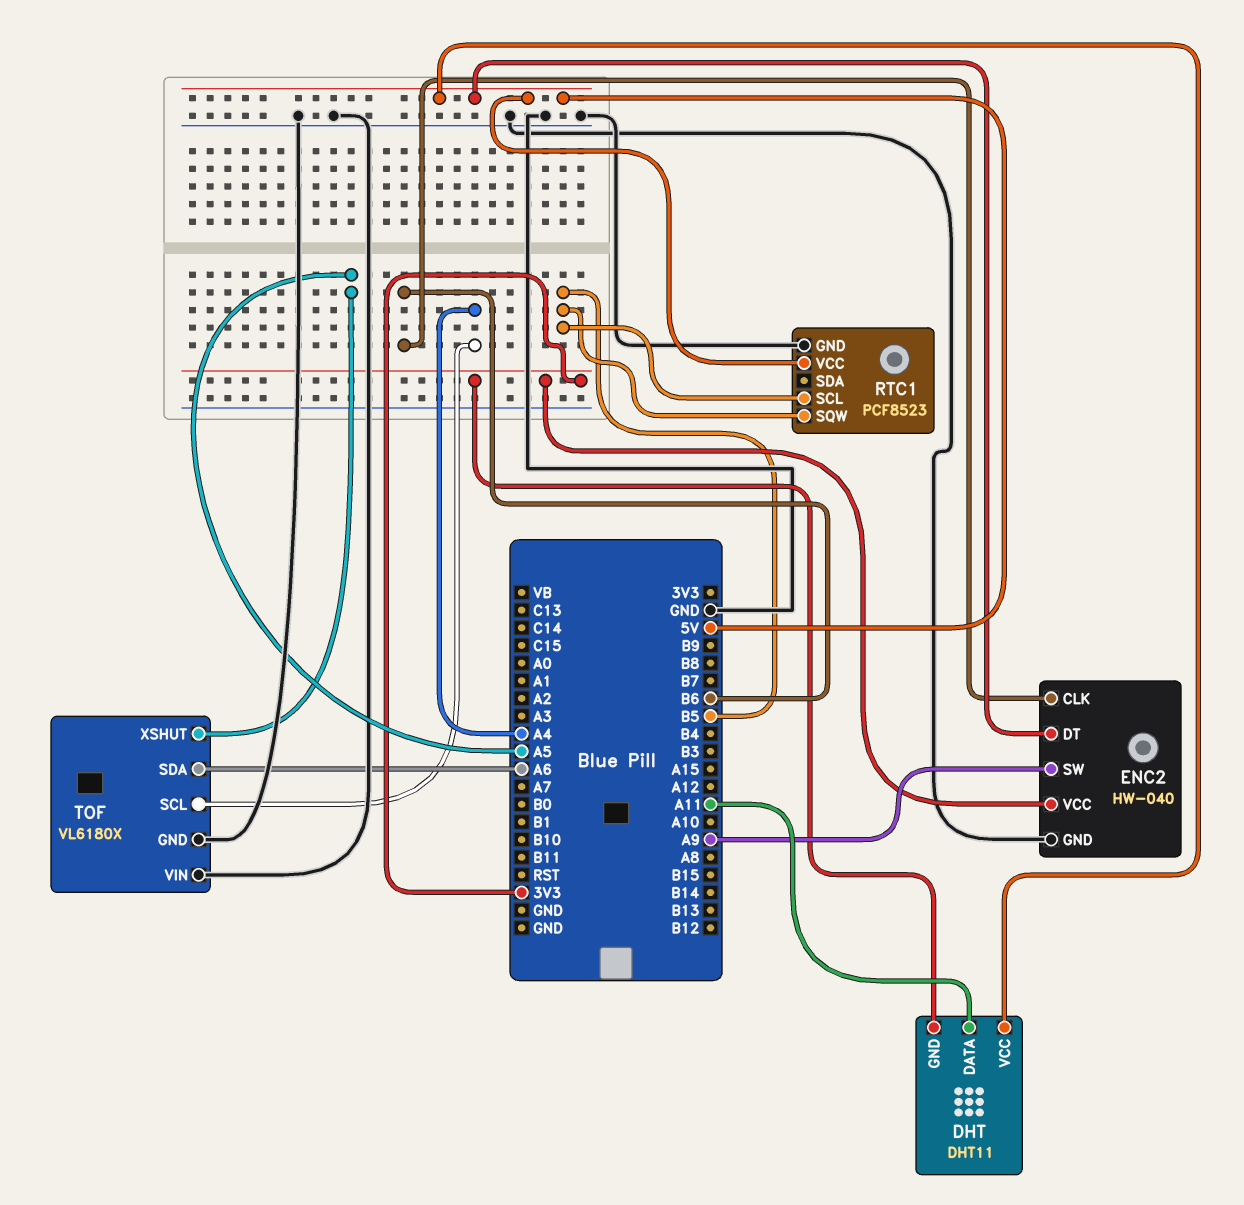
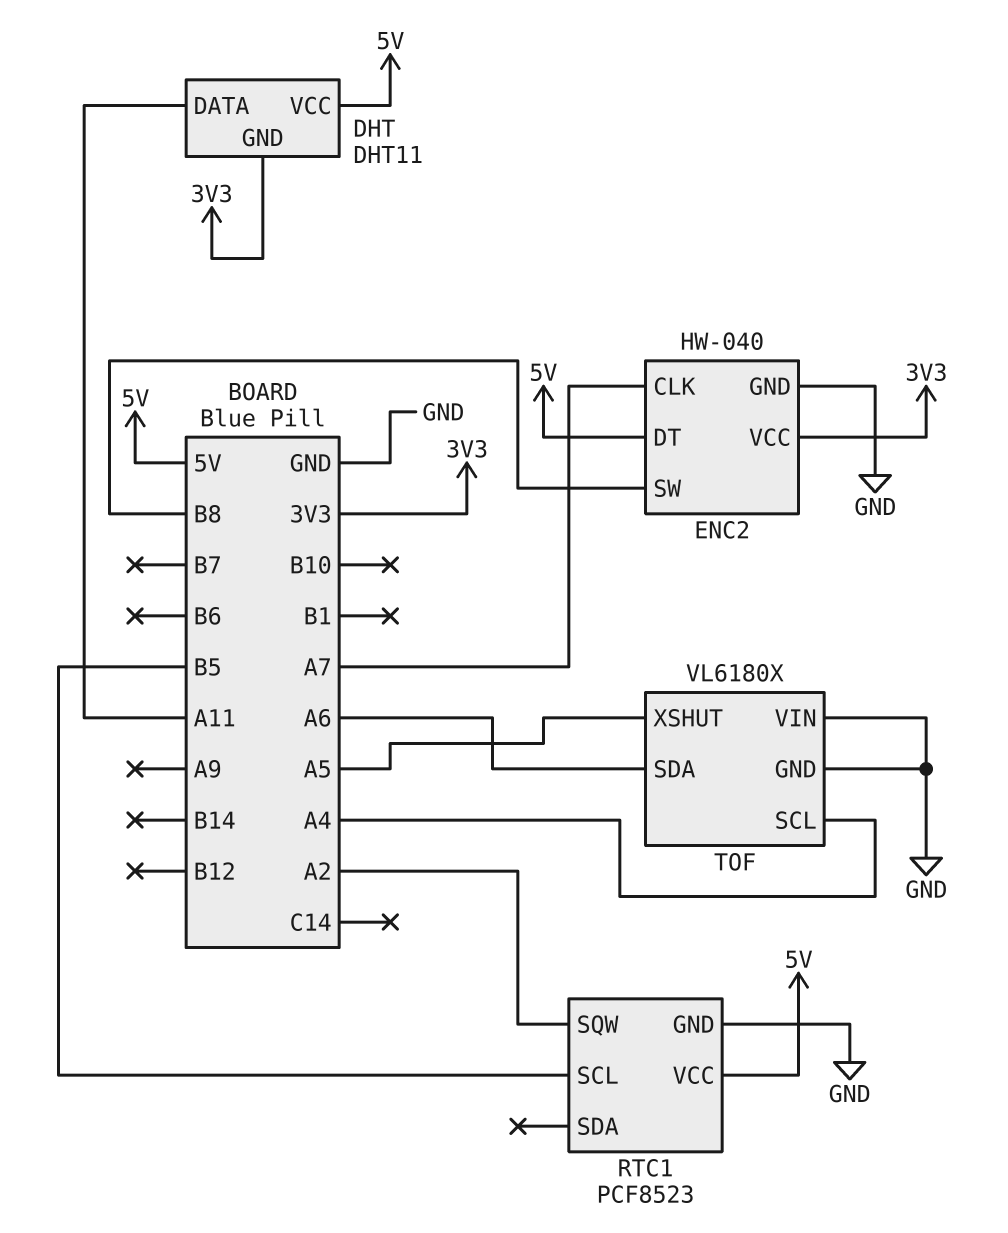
ENC2 pin CLK: B6 -> A7
ENC2 pin SW: A9 -> B8
RTC1 pin SQW: B5 -> A2

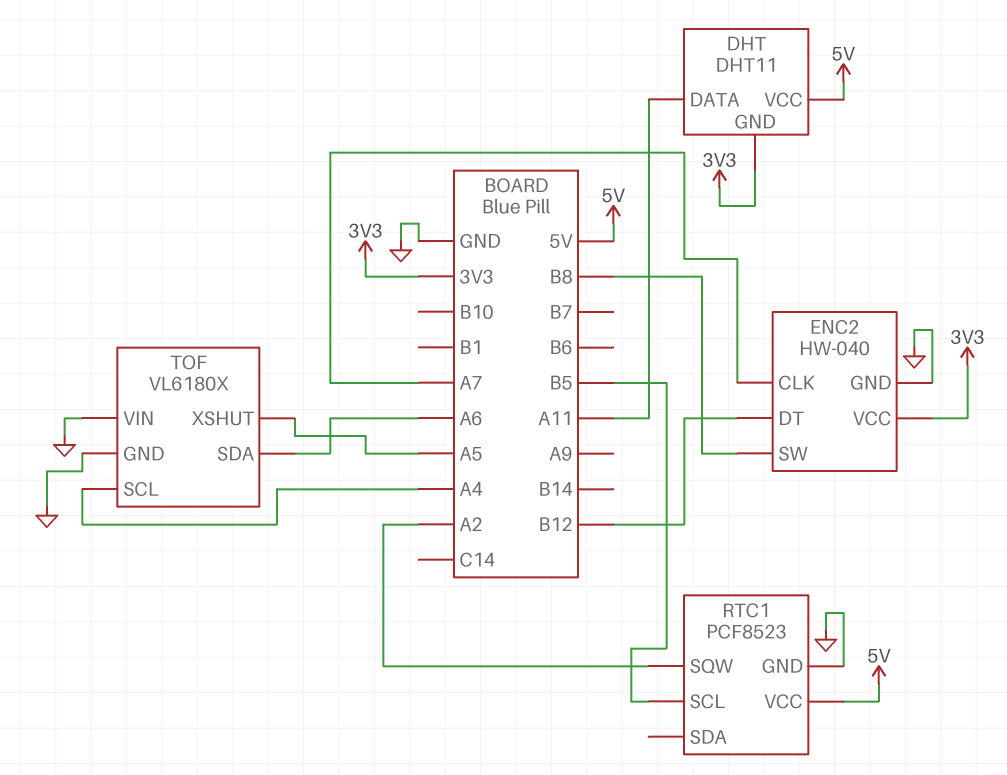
ENC2 pin DT: 5V -> B12

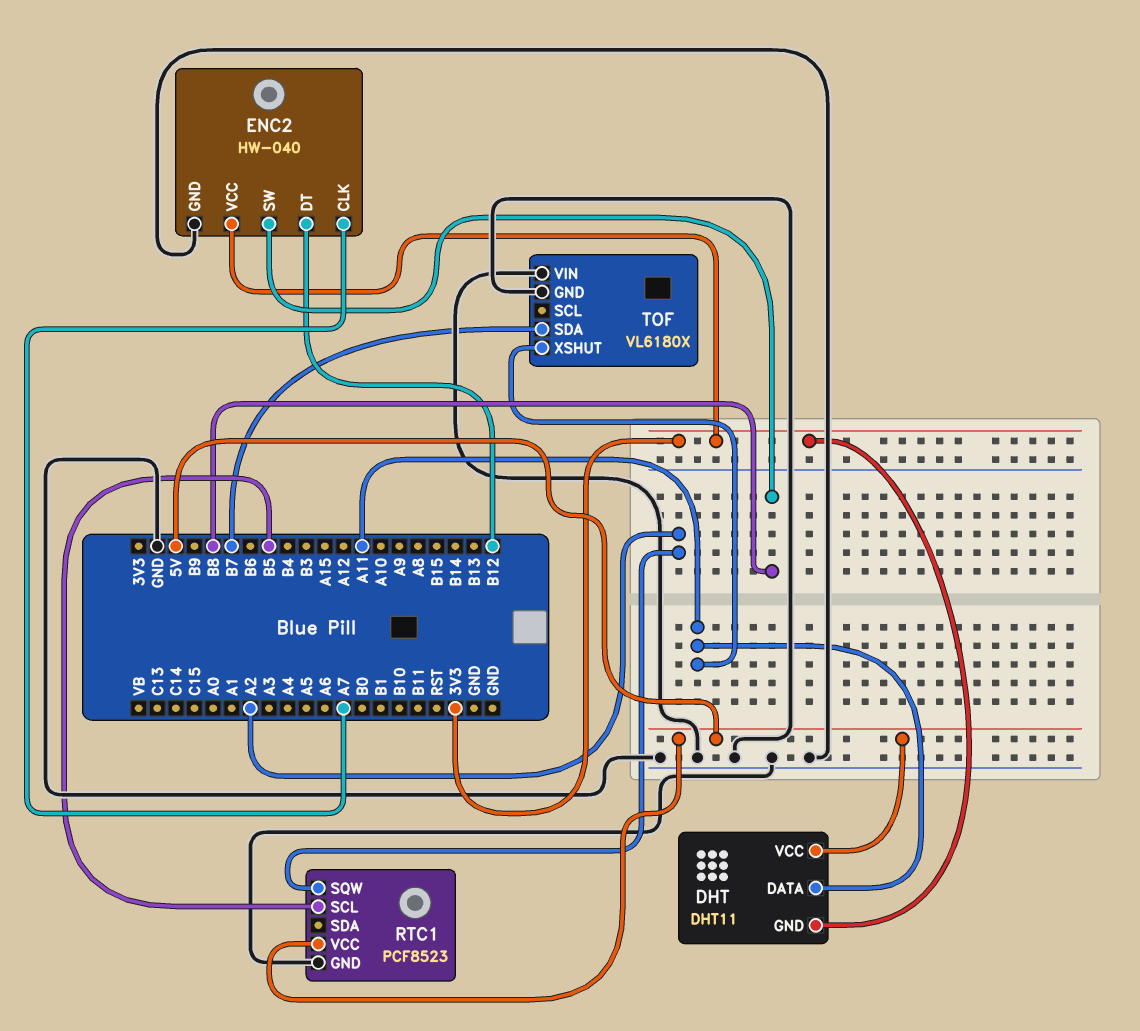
TOF pin SCL: A4 -> none
TOF pin SDA: A6 -> B7
TOF pin XSHUT: A5 -> A11

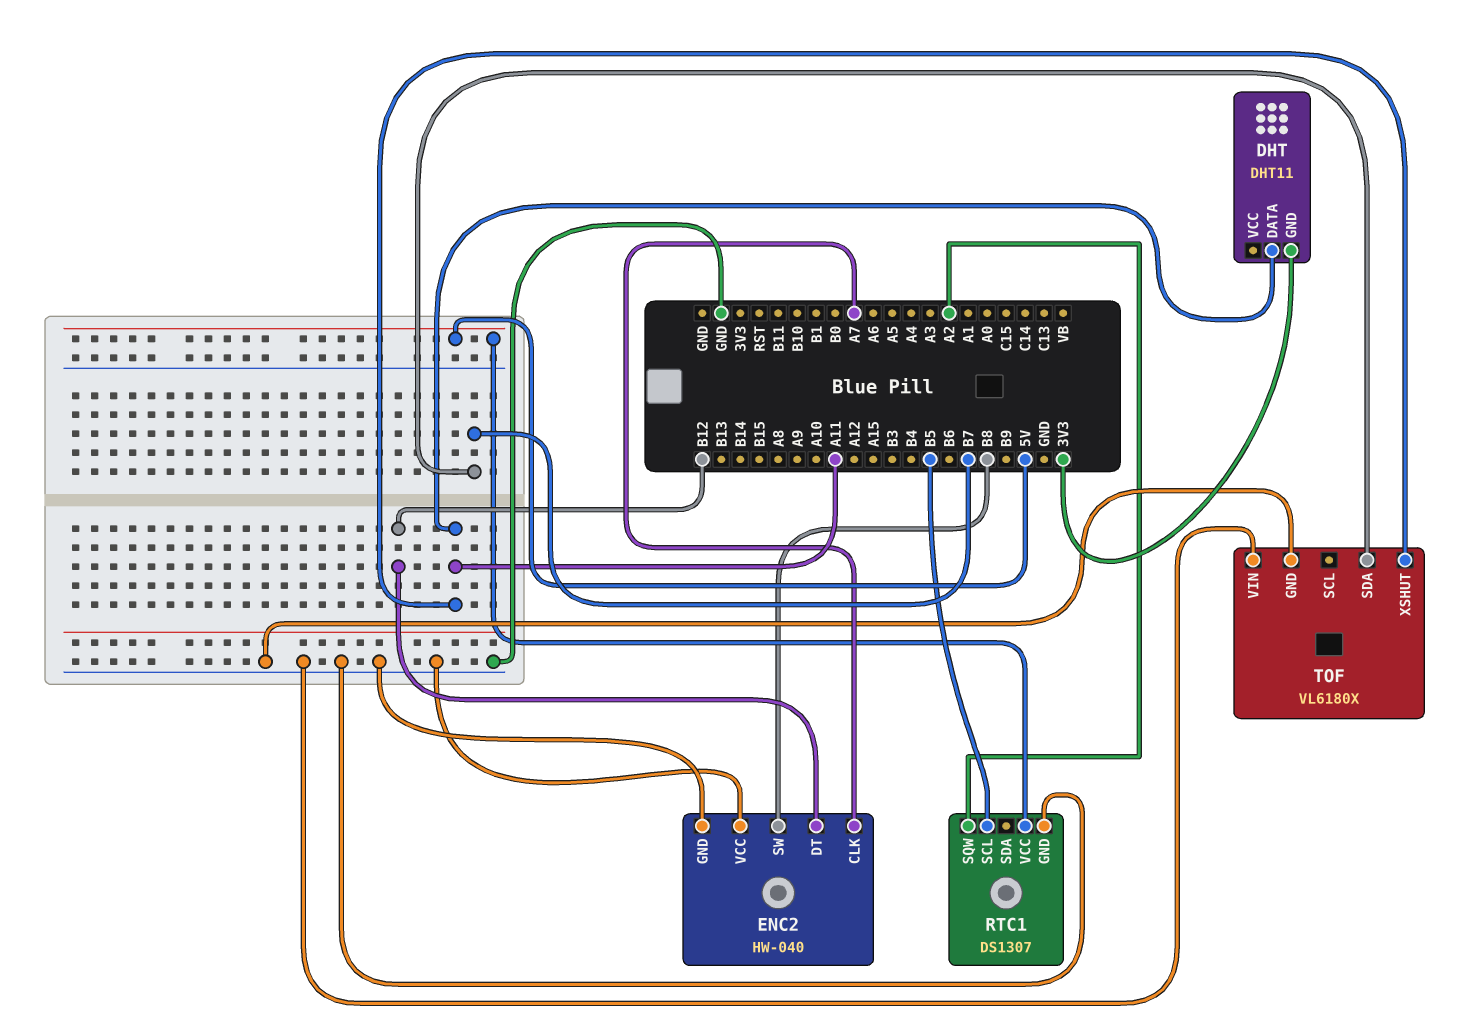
DHT pin VCC: 5V -> none
ENC2 pin VCC: 3V3 -> GND
RTC1: PCF8523 -> DS1307

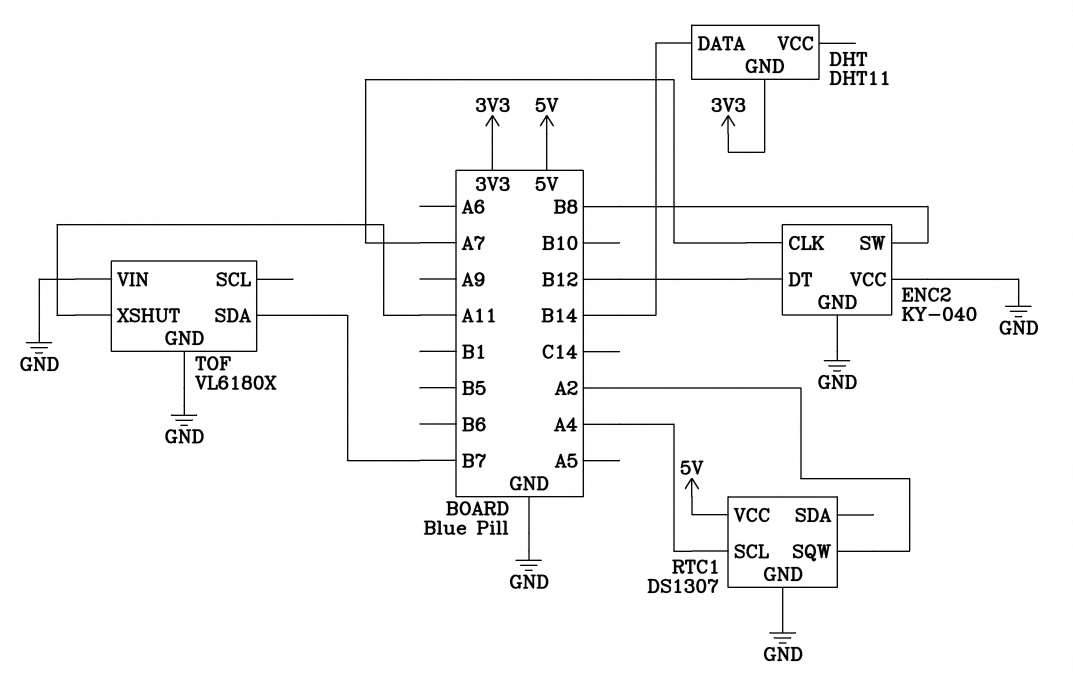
DHT pin DATA: A11 -> B14
ENC2: HW-040 -> KY-040
RTC1 pin SCL: B5 -> A4

